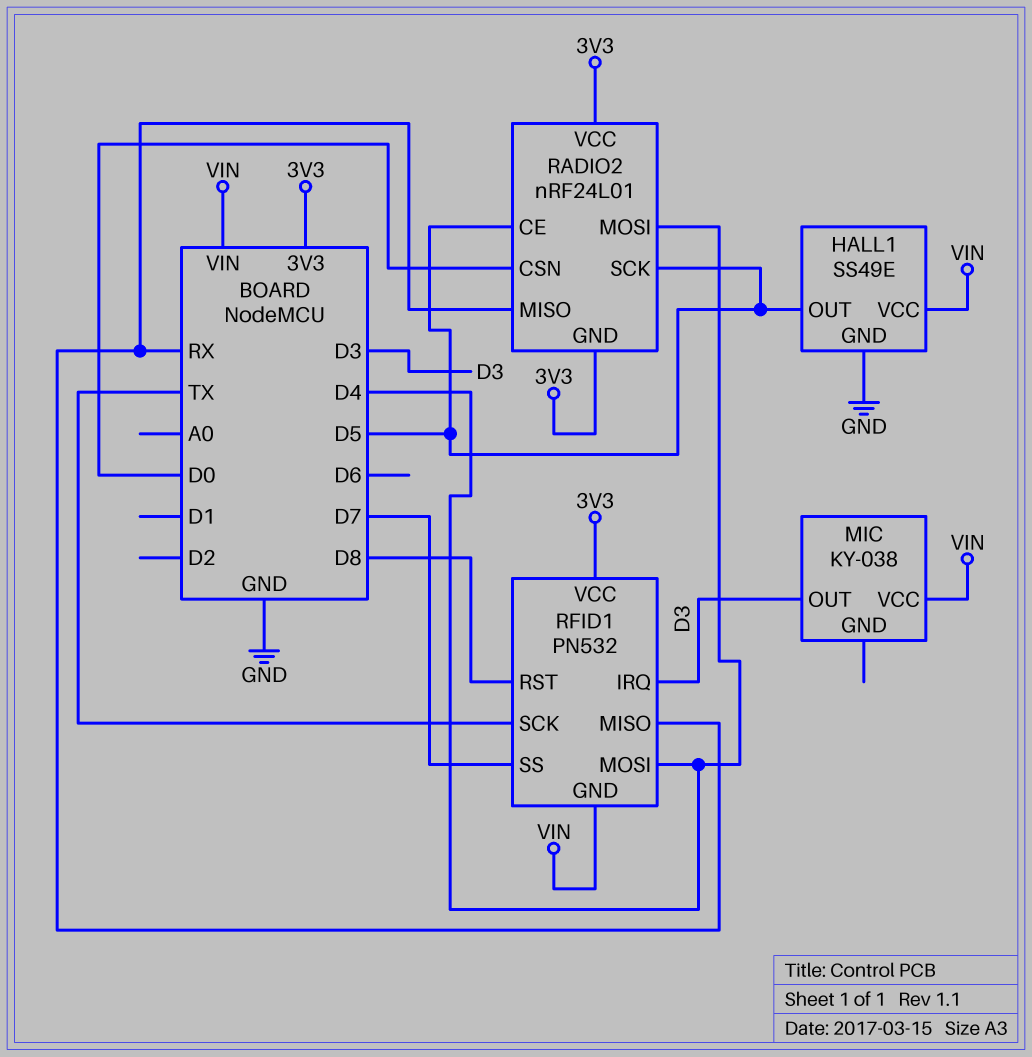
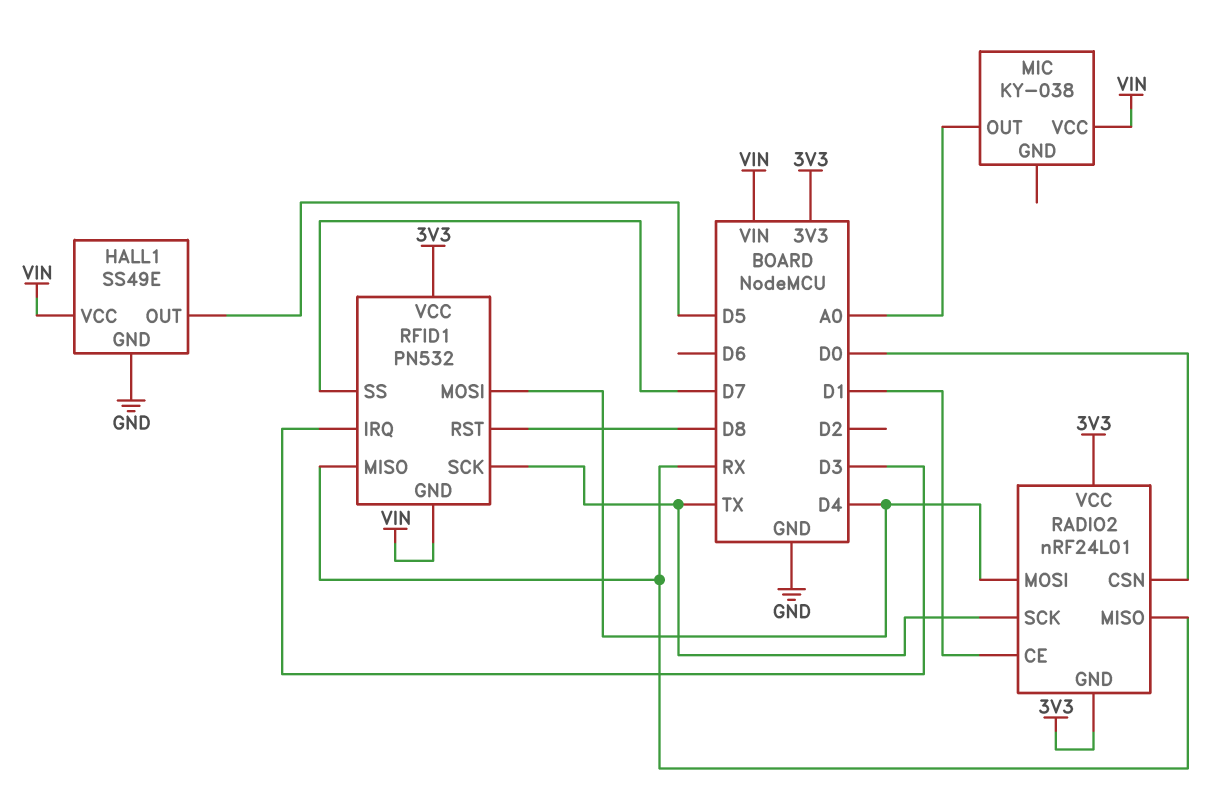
MIC pin OUT: D3 -> A0
RADIO2 pin CE: D5 -> D1
RADIO2 pin SCK: D5 -> TX

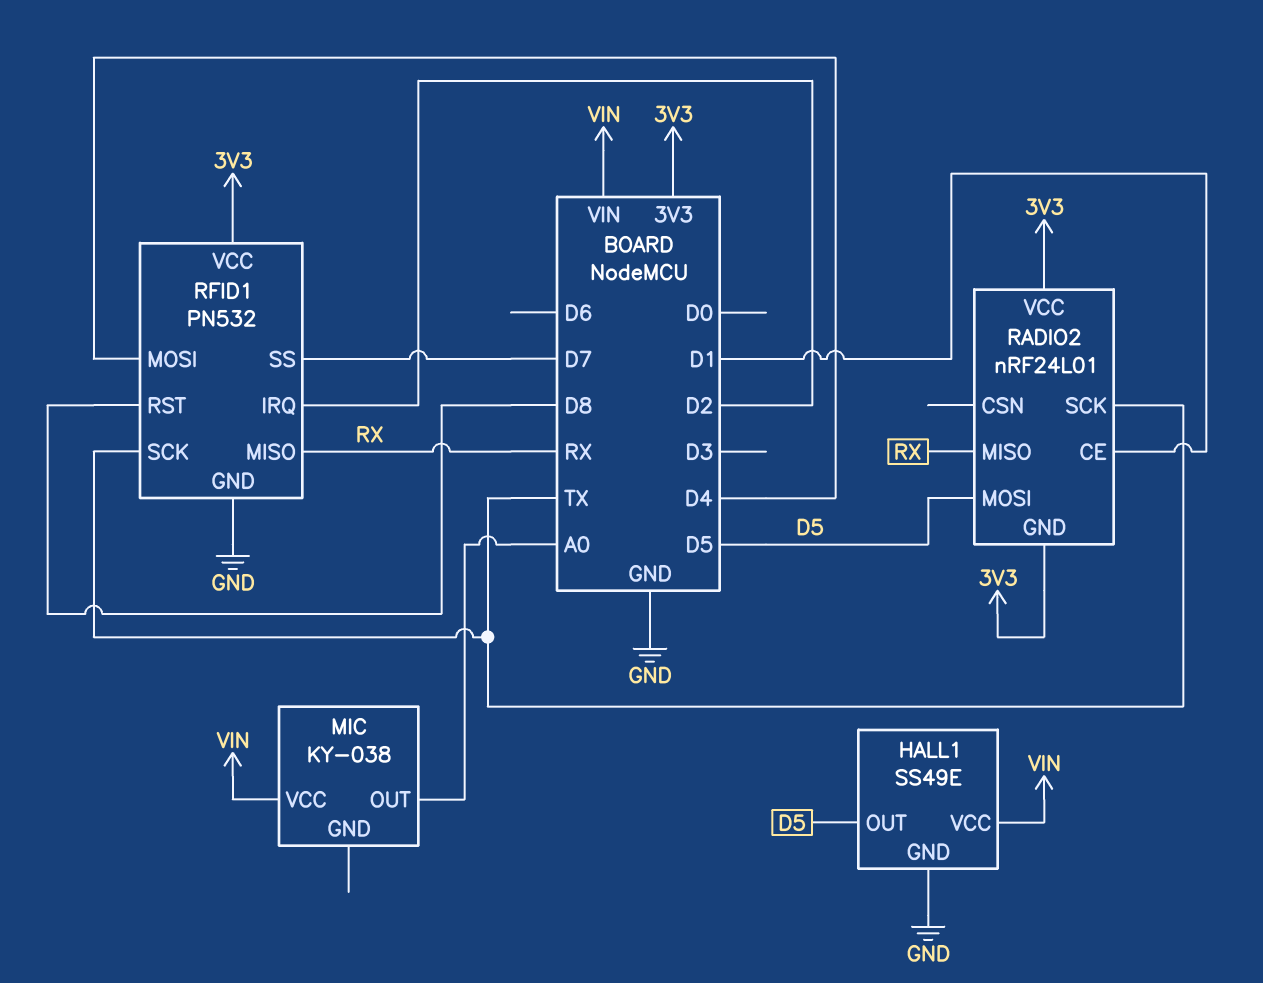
RADIO2 pin CSN: D0 -> none
RADIO2 pin MOSI: D4 -> D5
RFID1 pin GND: VIN -> GND
RFID1 pin IRQ: D3 -> D2

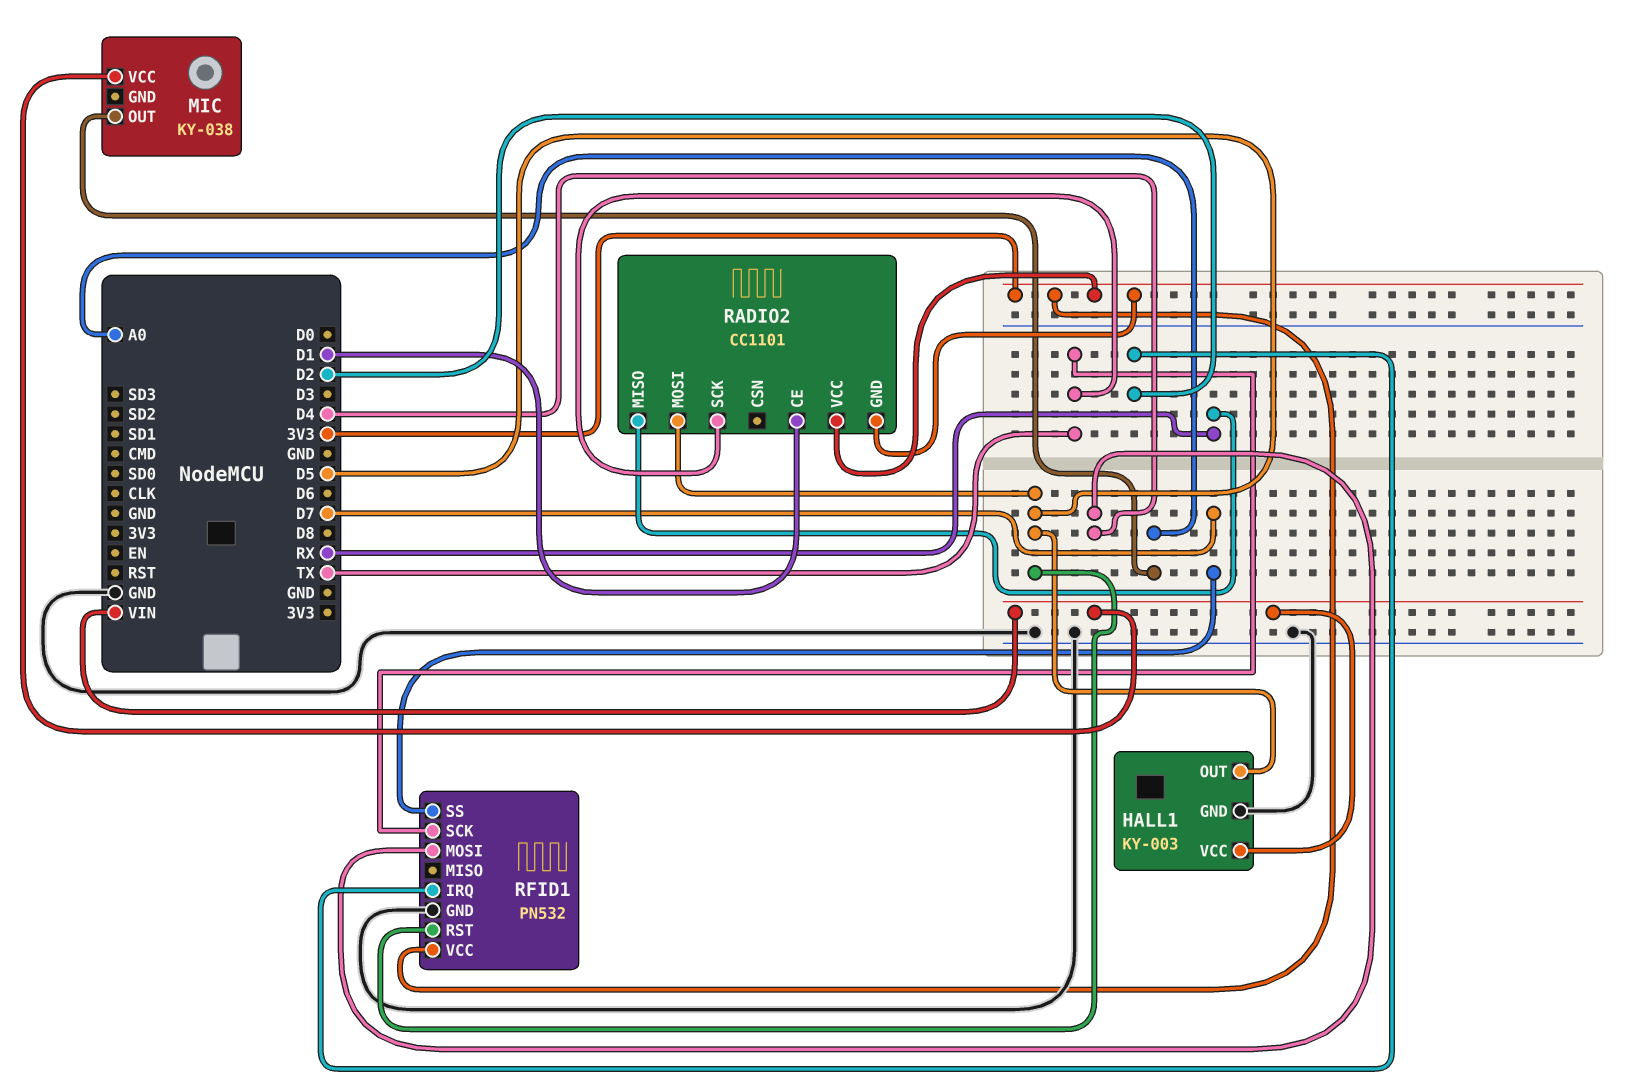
HALL1: SS49E -> KY-003
RADIO2: nRF24L01 -> CC1101
RFID1 pin MISO: RX -> none
RFID1 pin RST: D8 -> D5

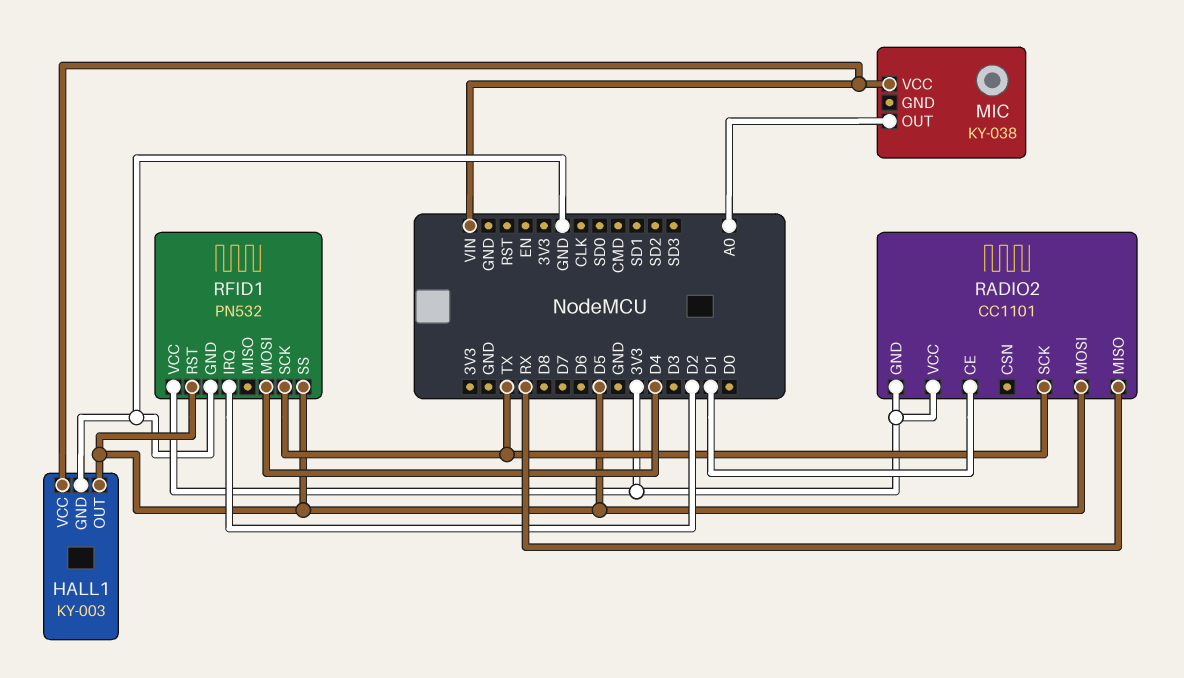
RFID1 pin SS: D7 -> D5

